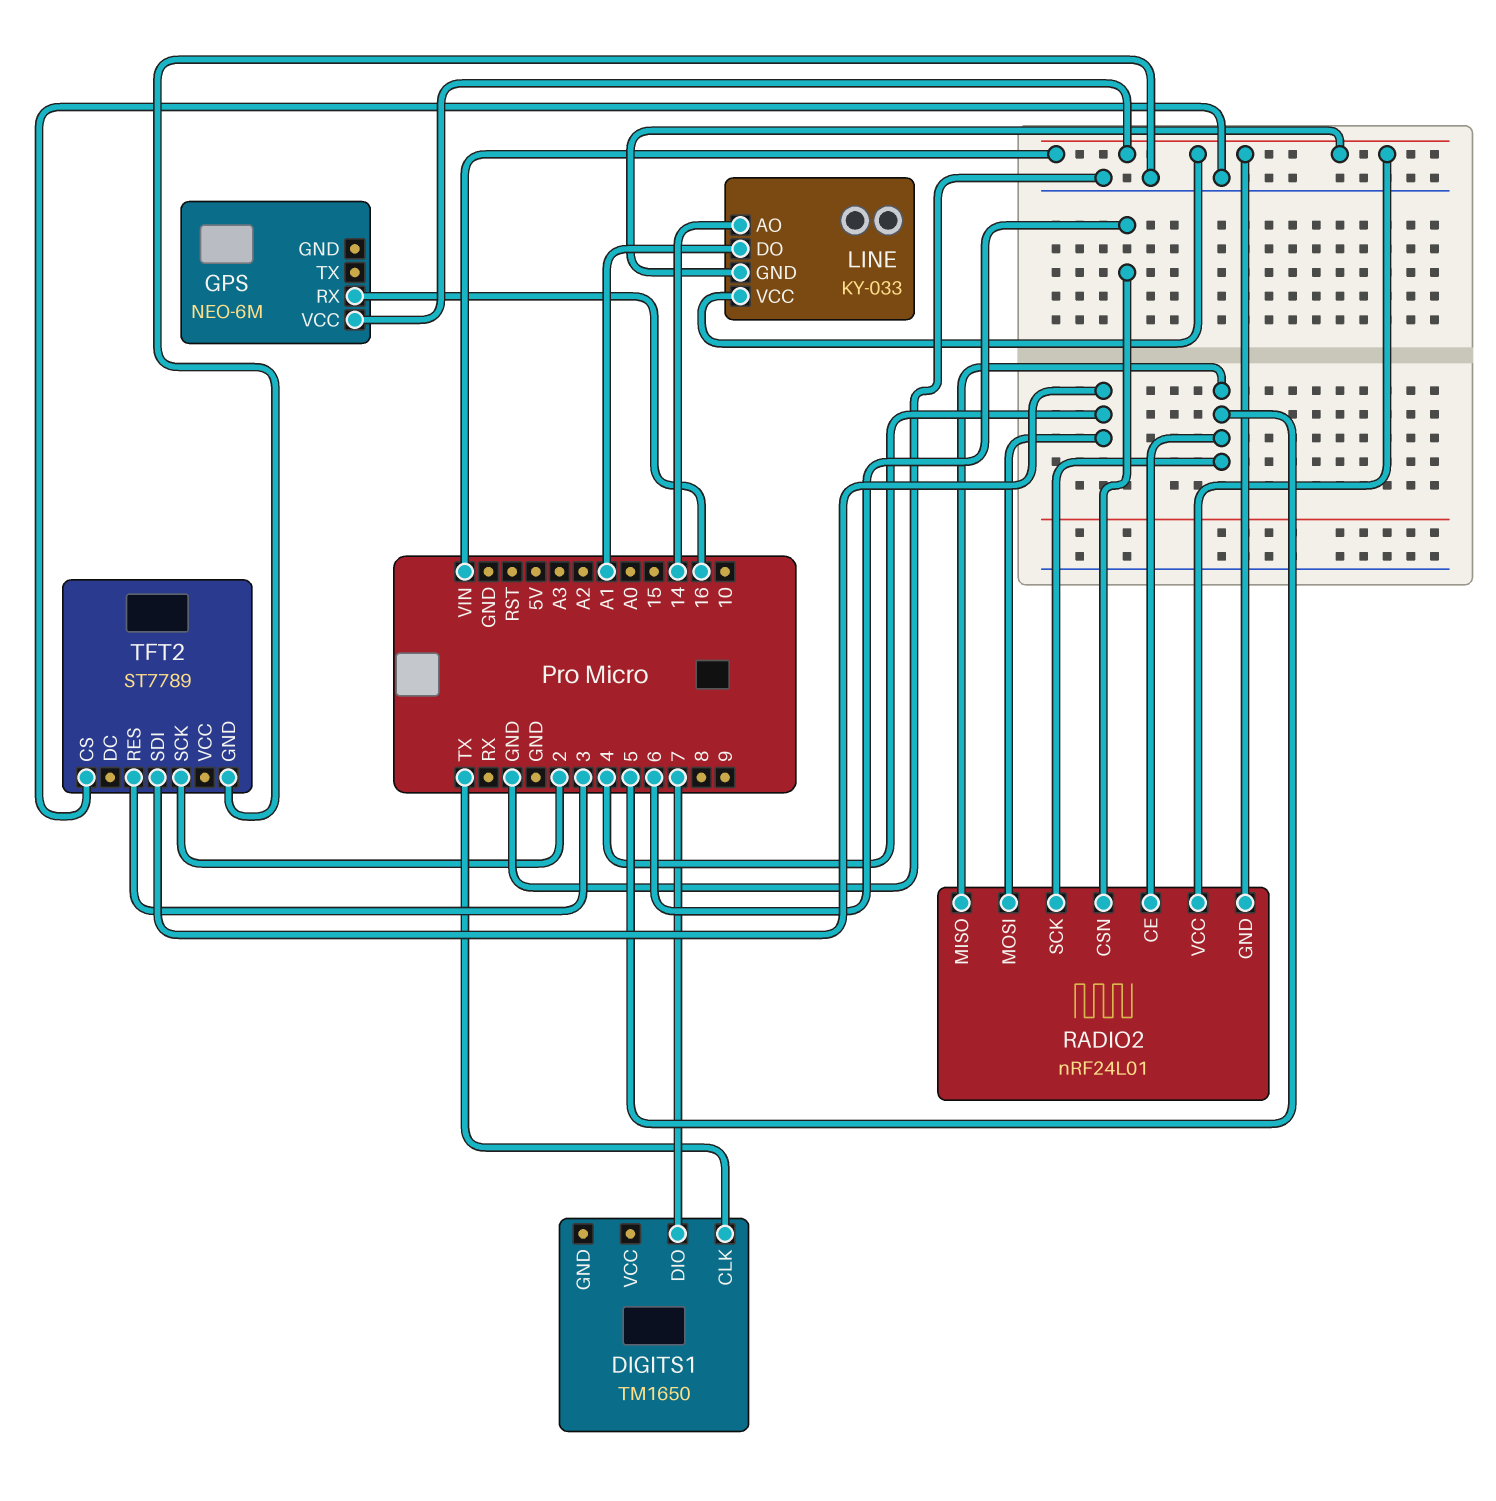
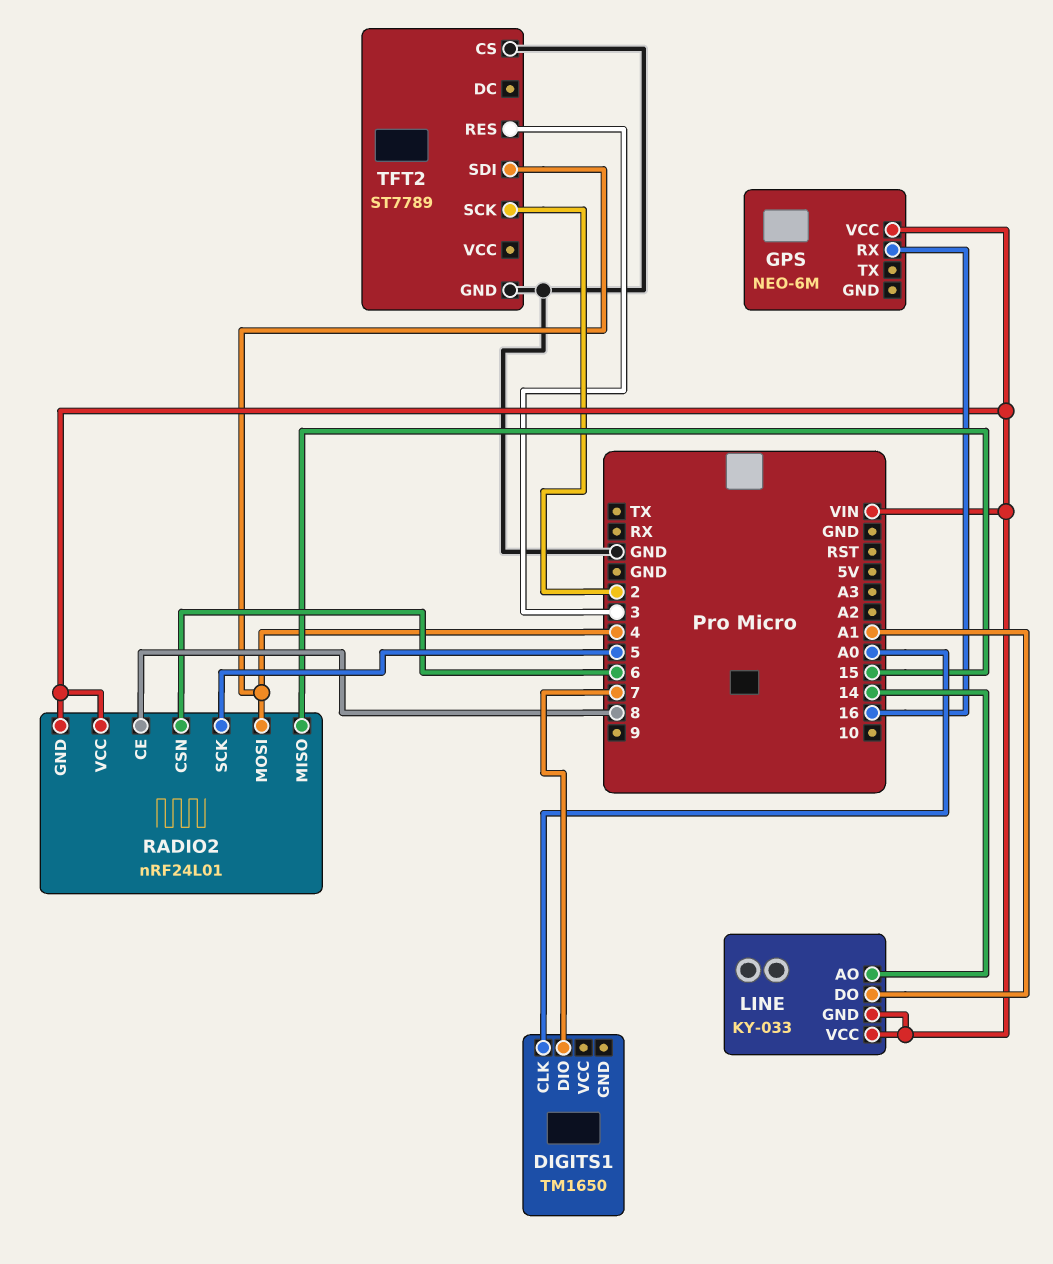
DIGITS1 pin CLK: TX -> A0
RADIO2 pin CE: 5 -> 8
RADIO2 pin MISO: 5 -> 15

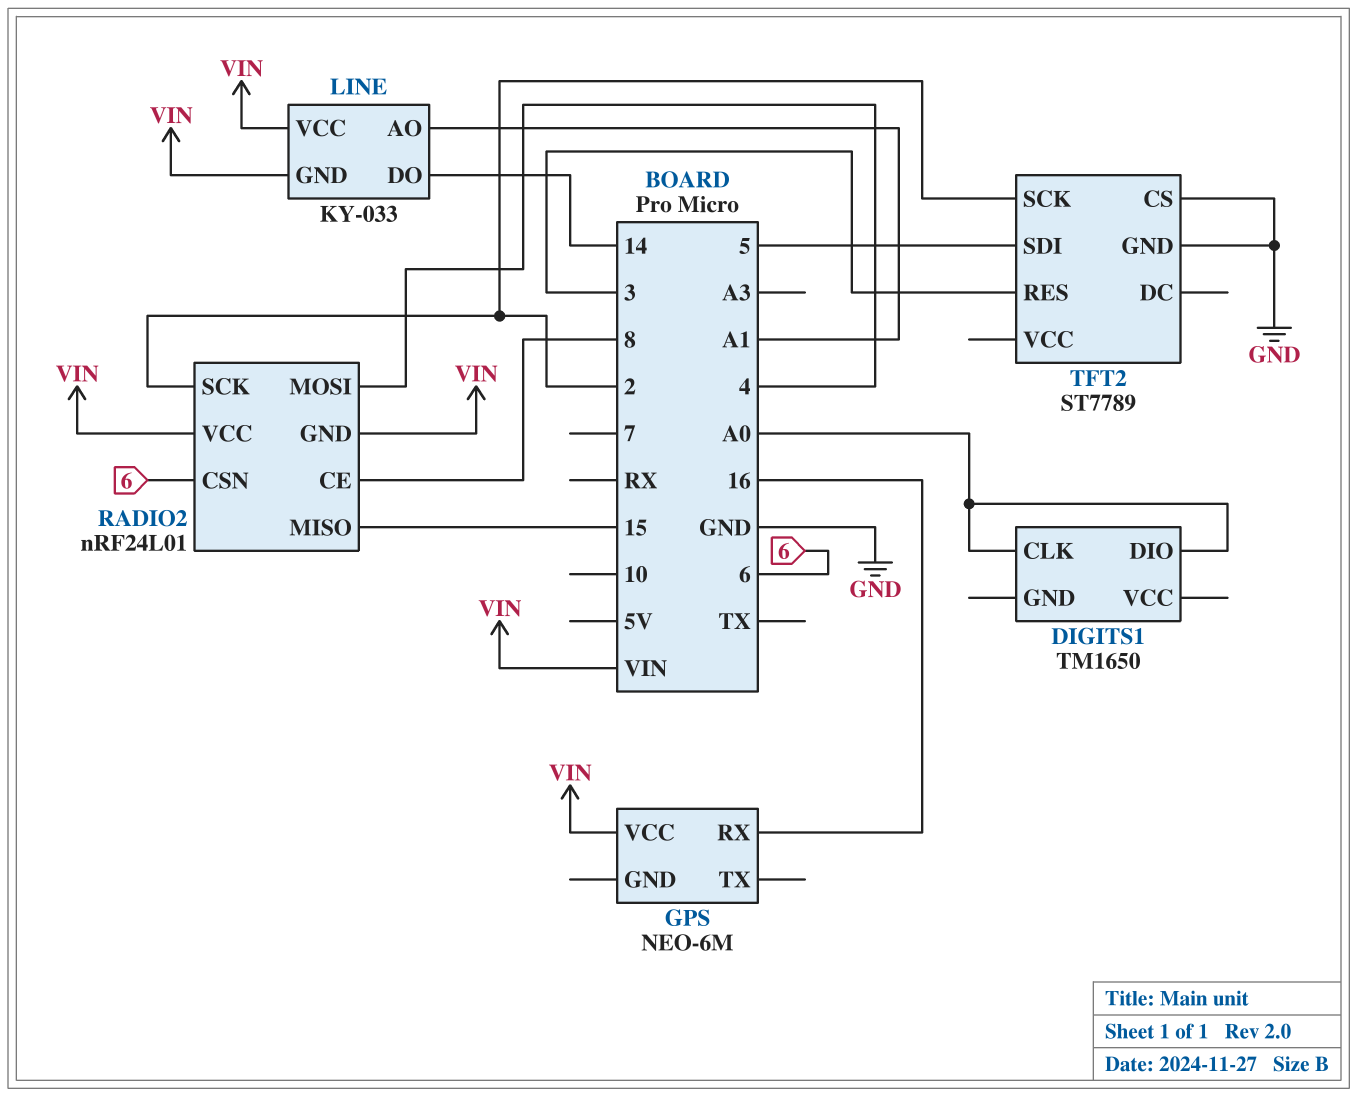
DIGITS1 pin DIO: 7 -> A0
LINE pin AO: 14 -> A1
LINE pin DO: A1 -> 14
RADIO2 pin SCK: 5 -> 2
TFT2 pin SDI: 4 -> 5

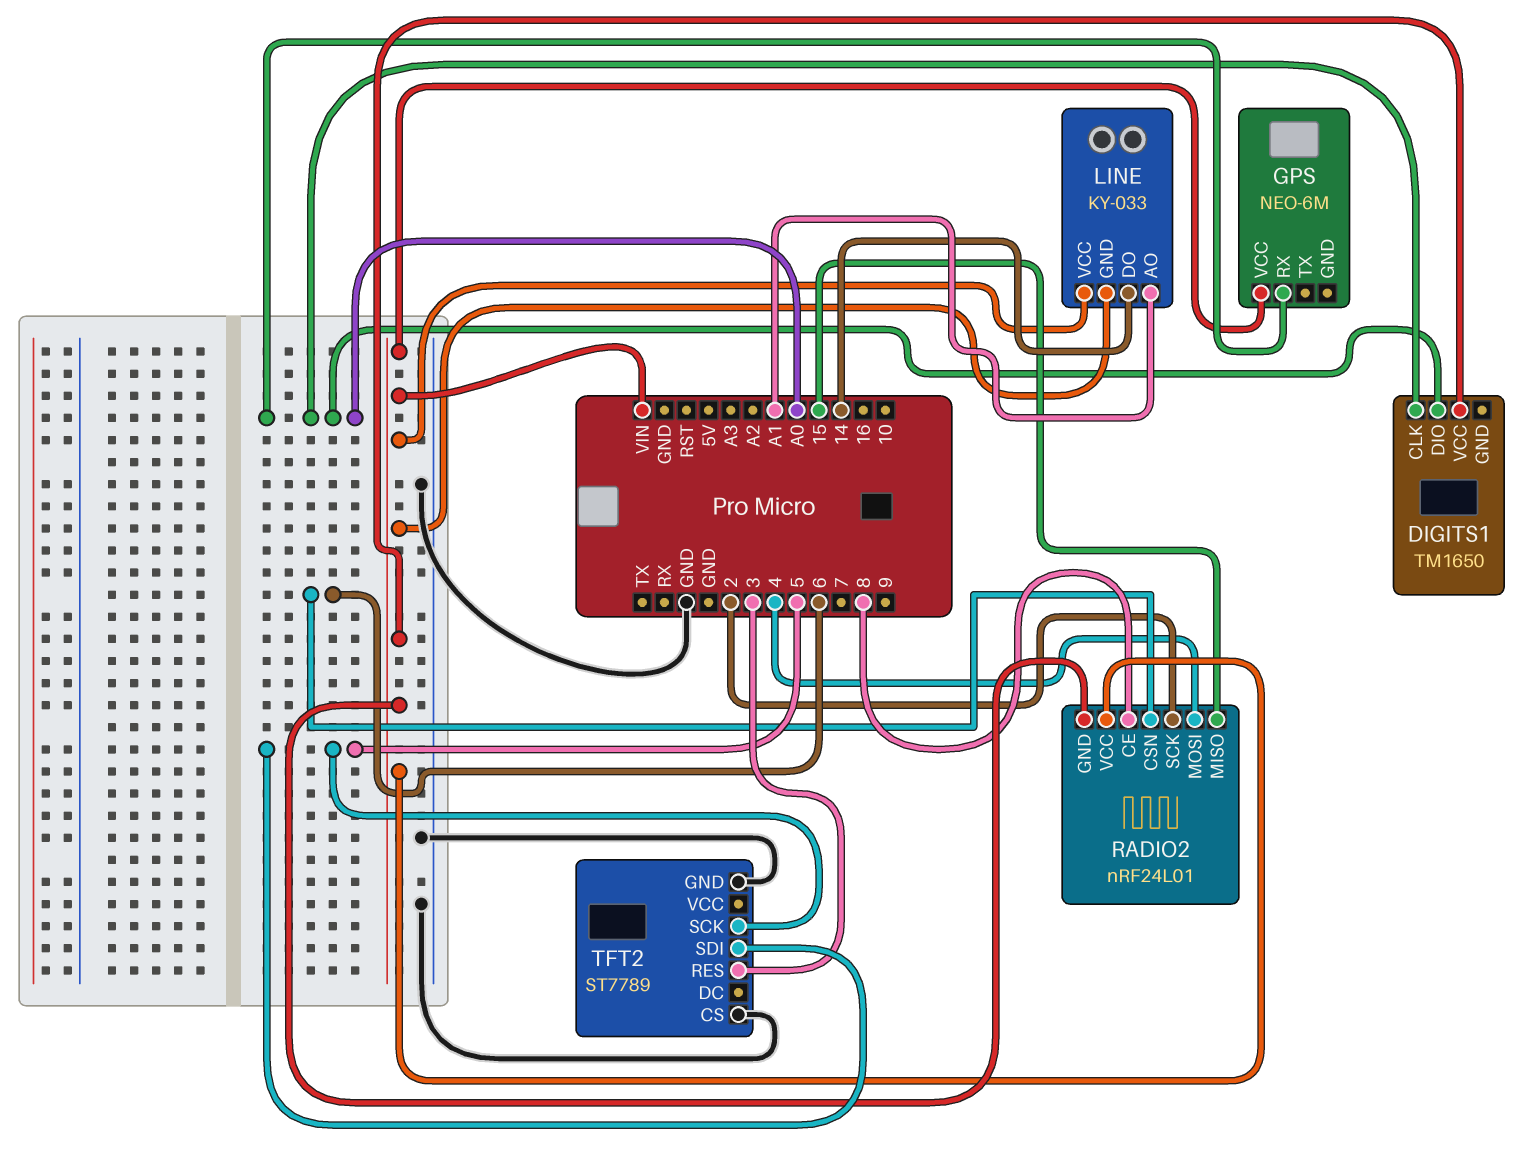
DIGITS1 pin VCC: none -> VIN
GPS pin RX: 16 -> A0
TFT2 pin SCK: 2 -> 5

